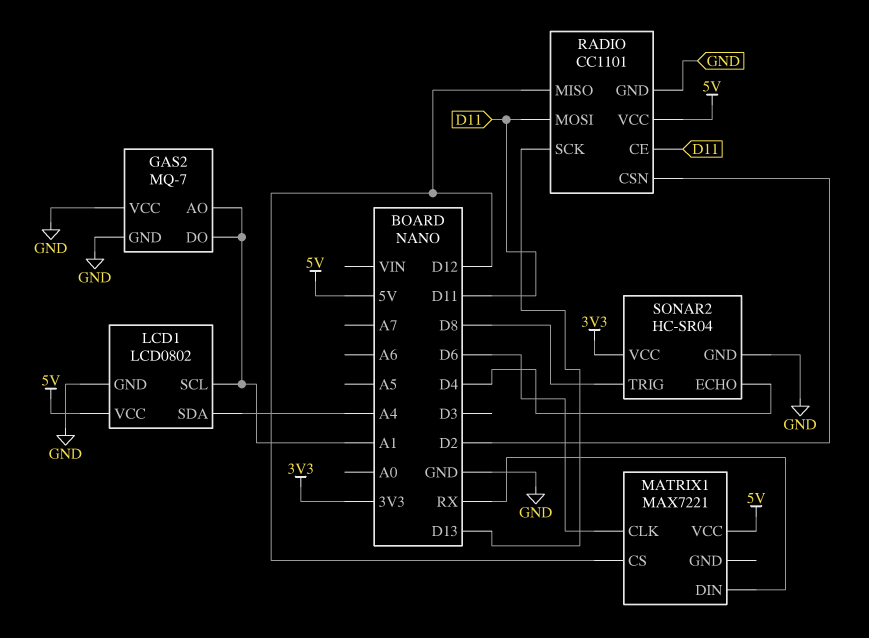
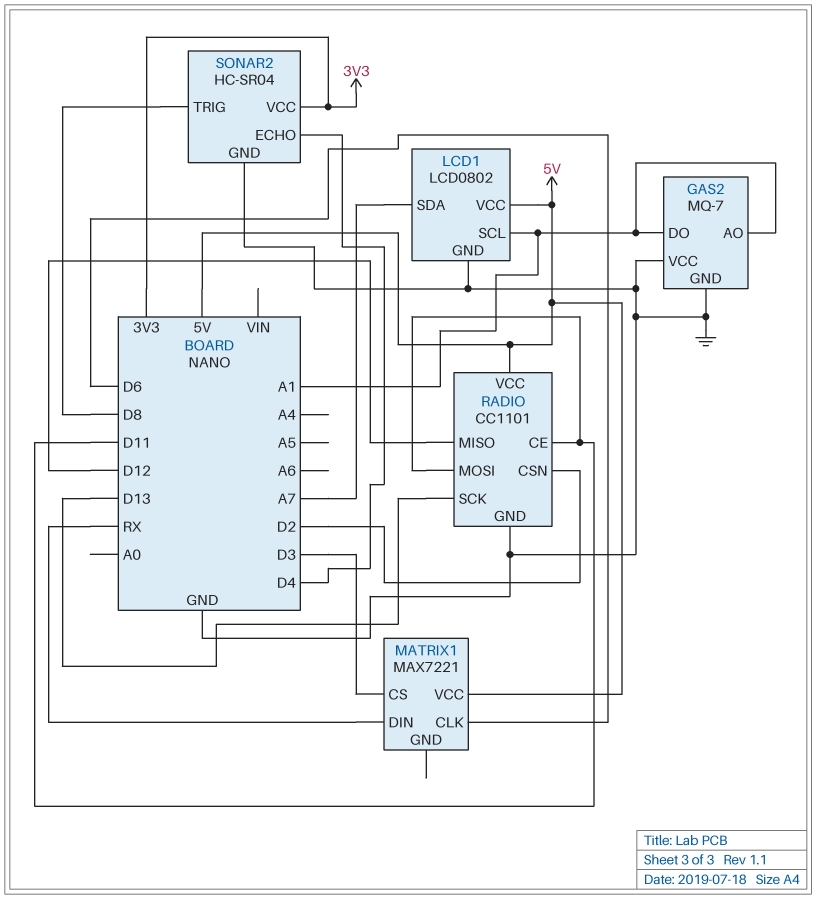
LCD1 pin SDA: A4 -> A7
MATRIX1 pin CS: D12 -> D3

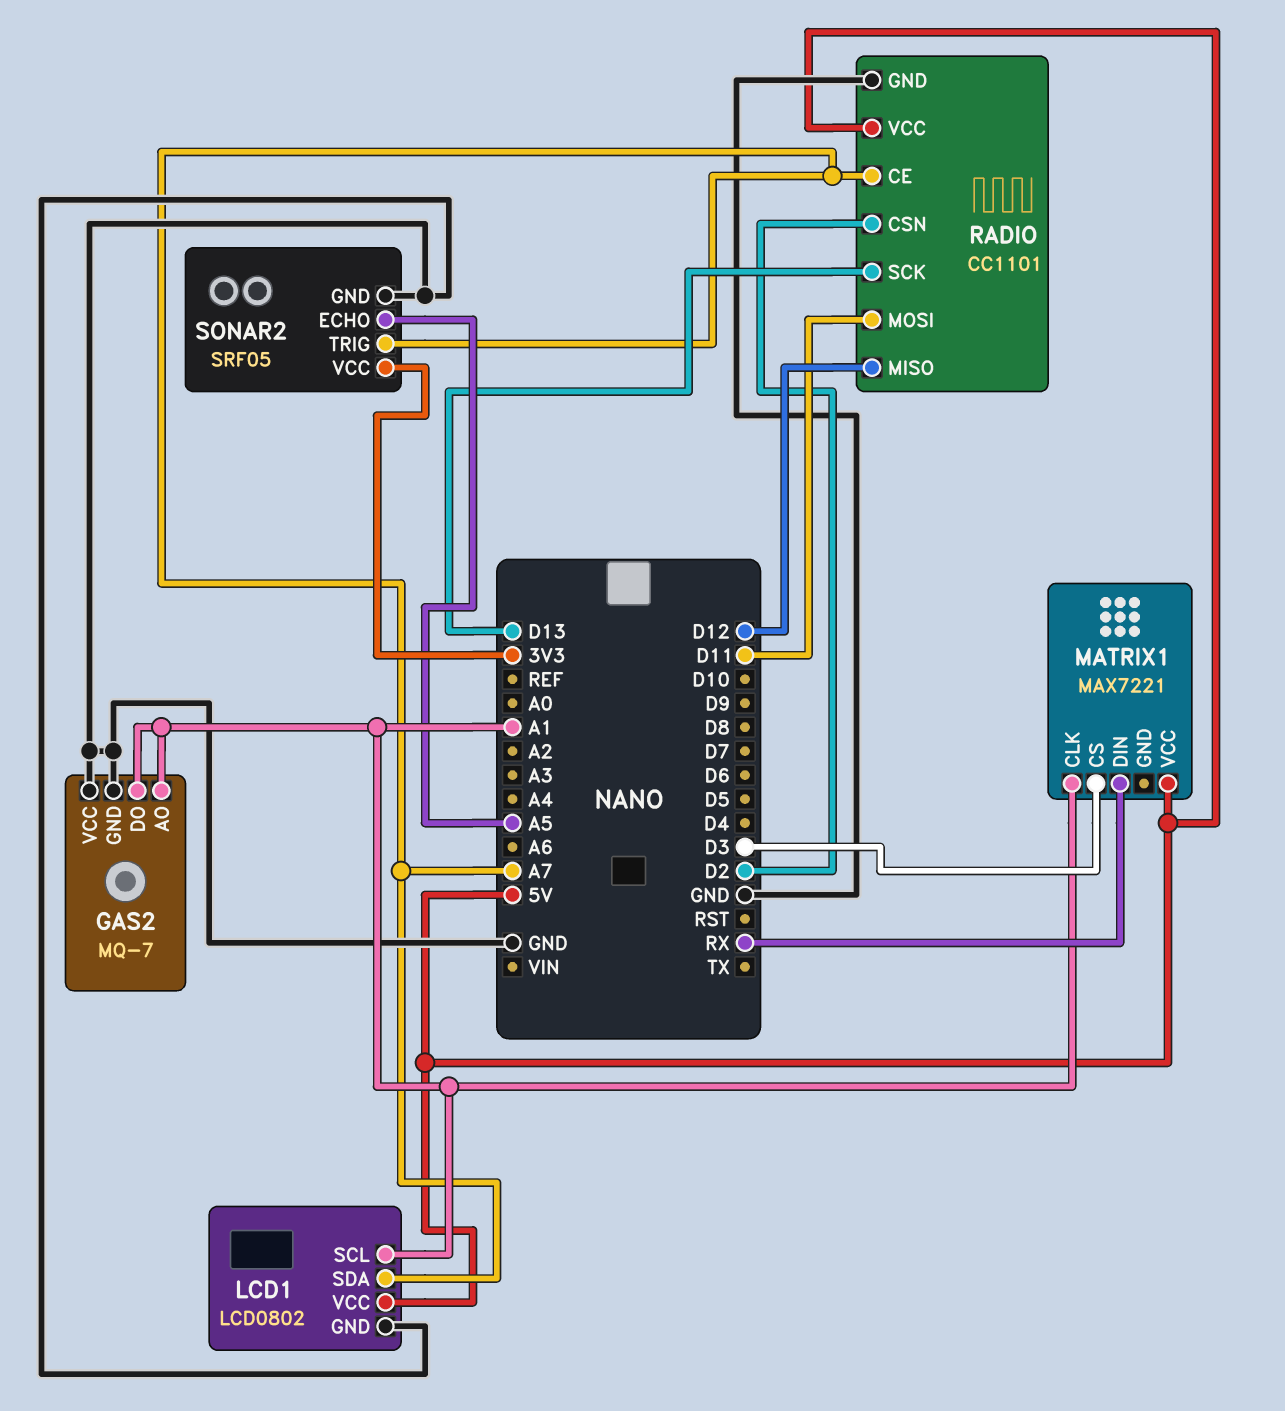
MATRIX1 pin CLK: D6 -> A1
RADIO pin CE: D11 -> A7
SONAR2: HC-SR04 -> SRF05
SONAR2 pin ECHO: D4 -> A5
SONAR2 pin TRIG: D8 -> A7

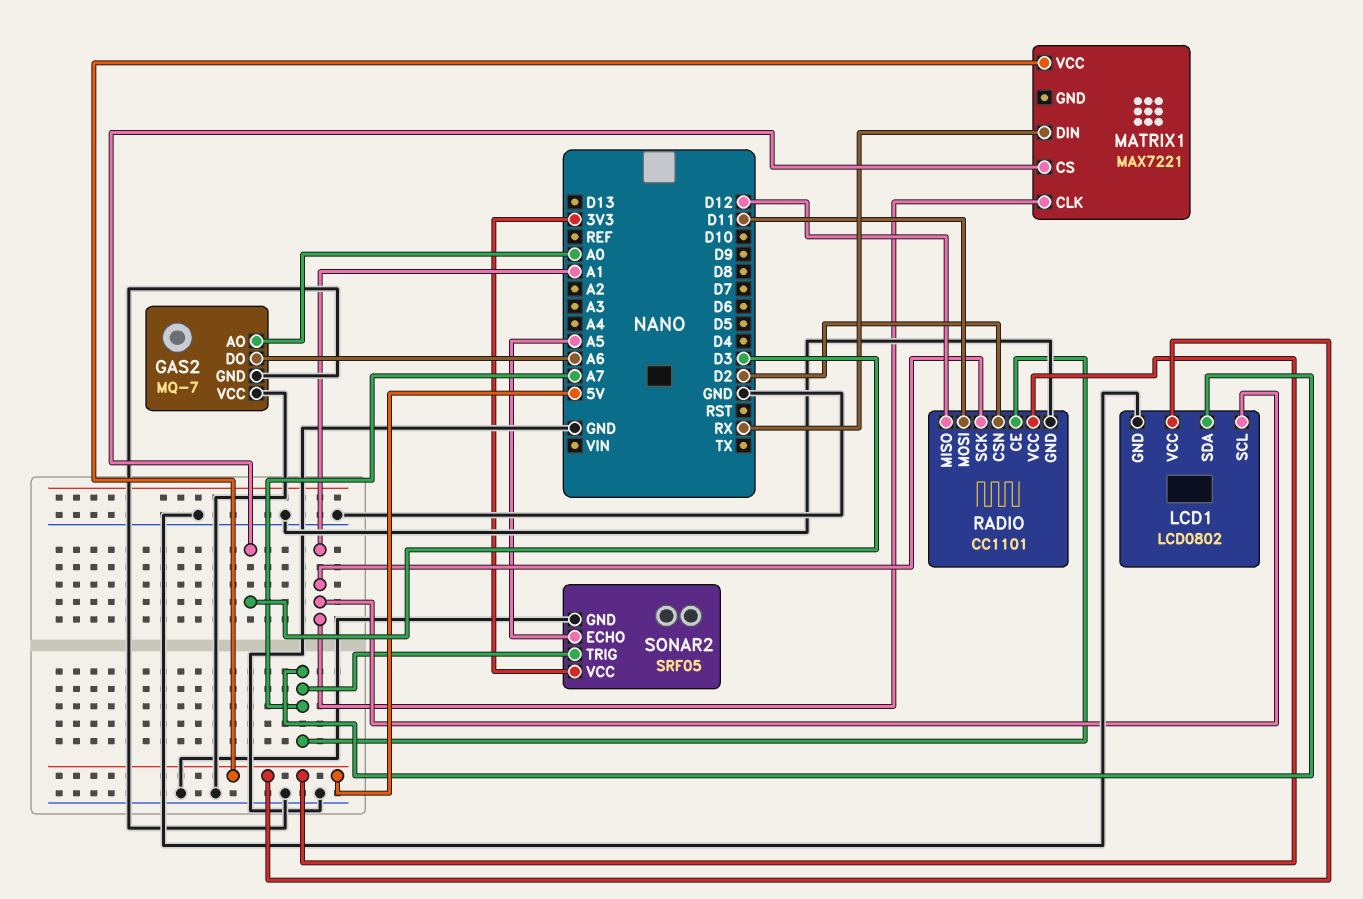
GAS2 pin AO: A1 -> A0
GAS2 pin DO: A1 -> A6
RADIO pin SCK: D13 -> A1

